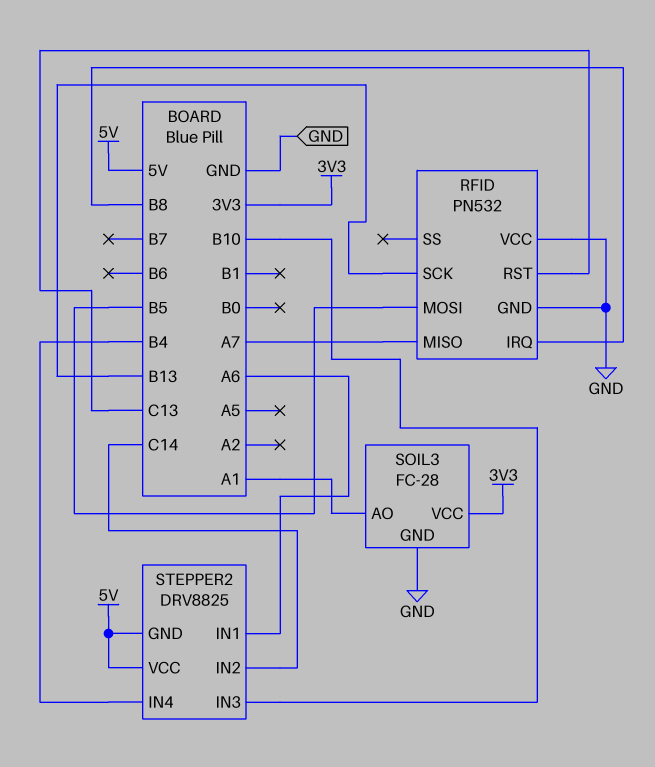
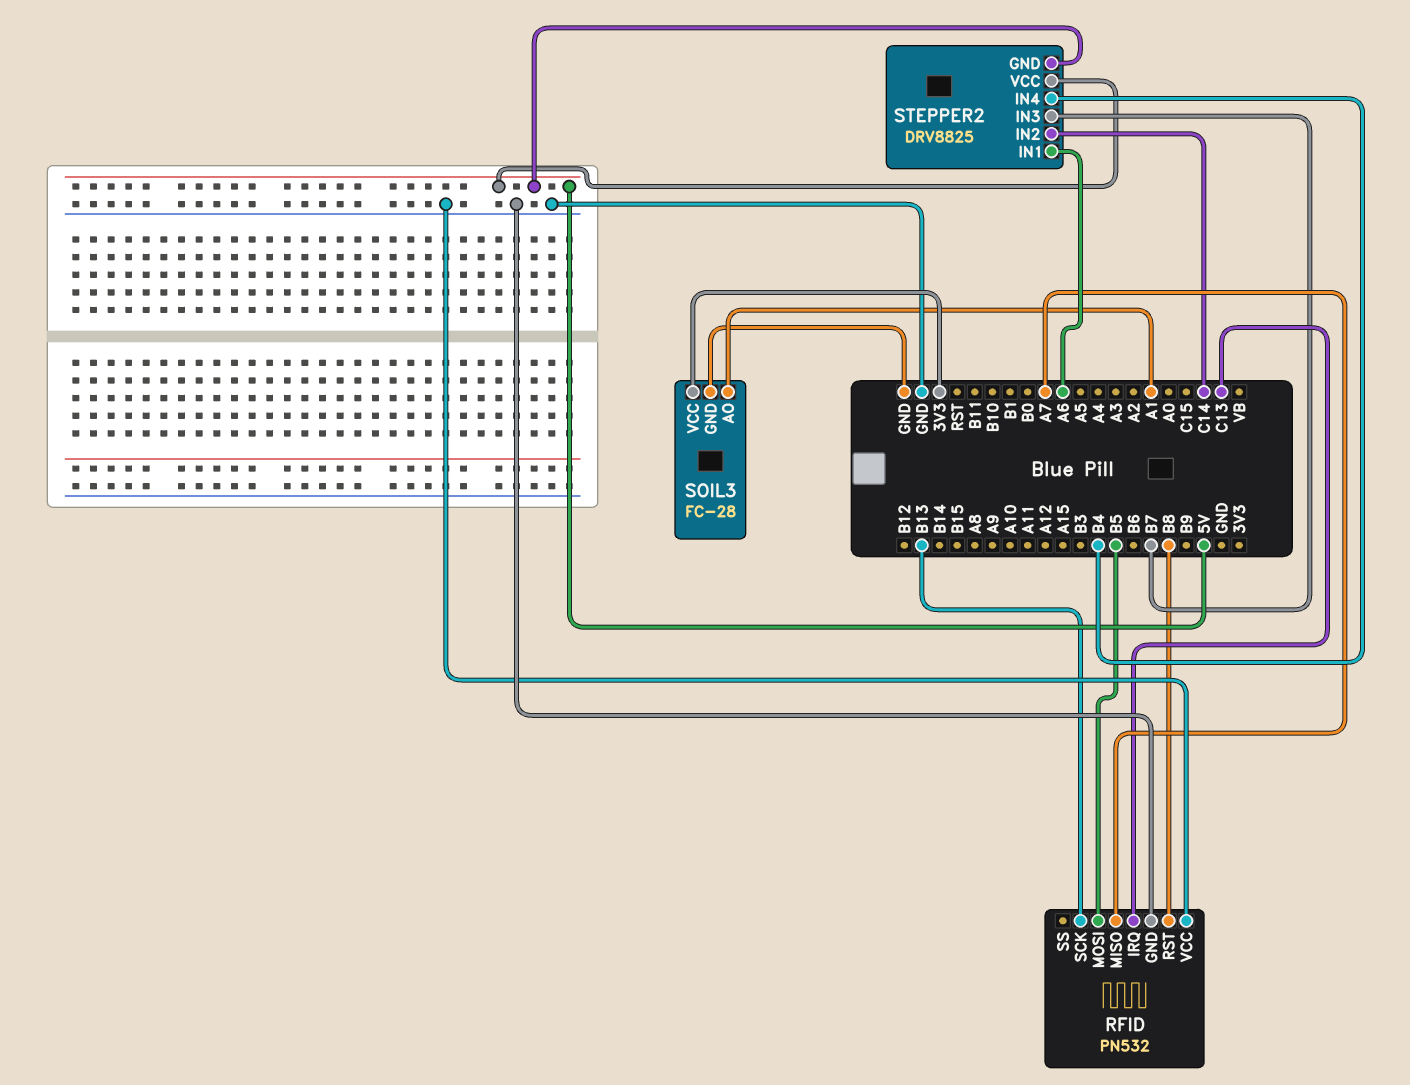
RFID pin IRQ: B8 -> C13
RFID pin RST: C13 -> B8
STEPPER2 pin IN3: B10 -> B7

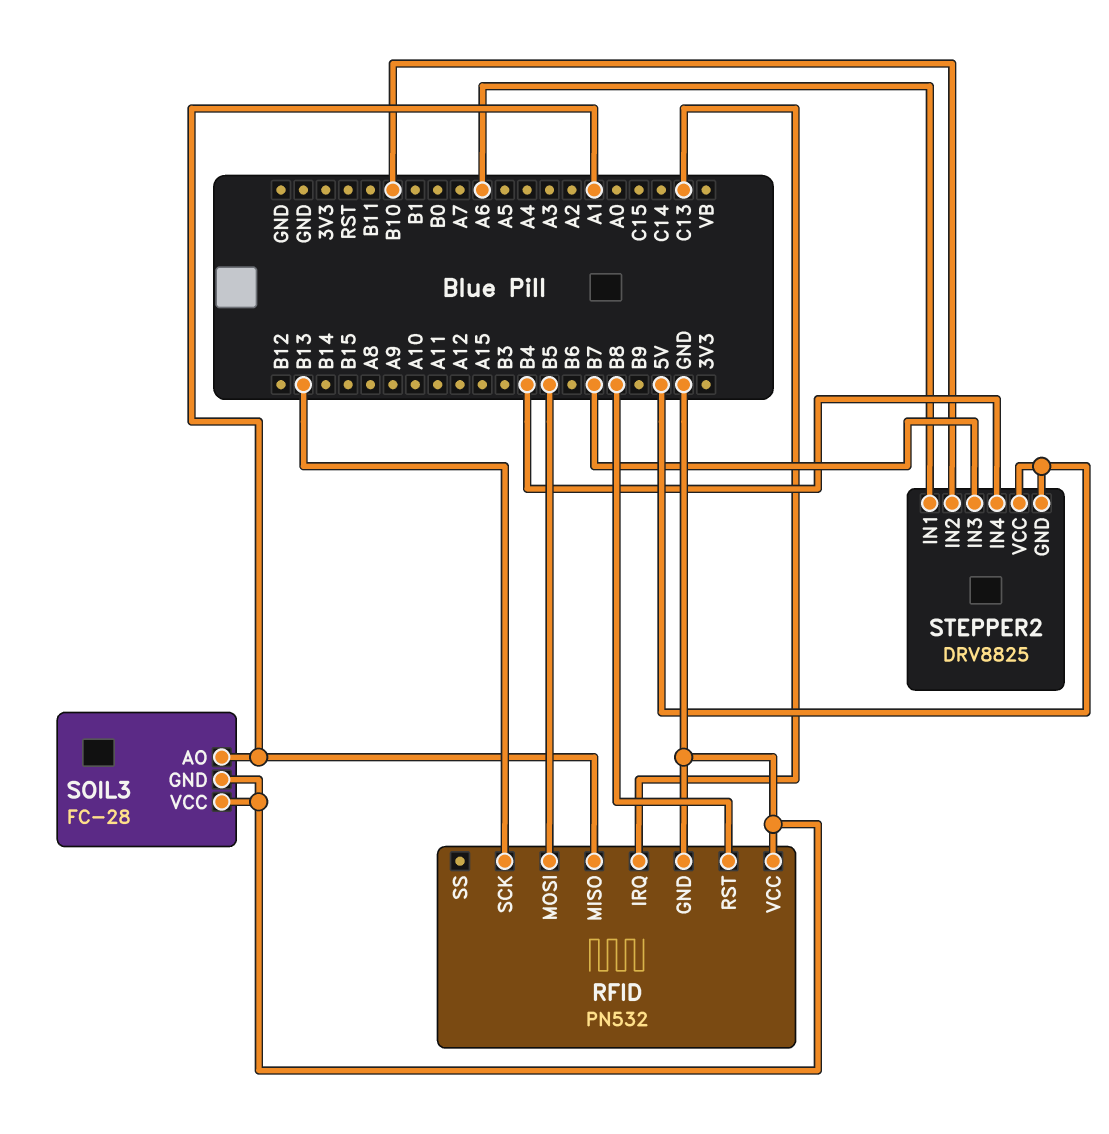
RFID pin MISO: A7 -> A1
SOIL3 pin VCC: 3V3 -> GND
STEPPER2 pin IN2: C14 -> B10

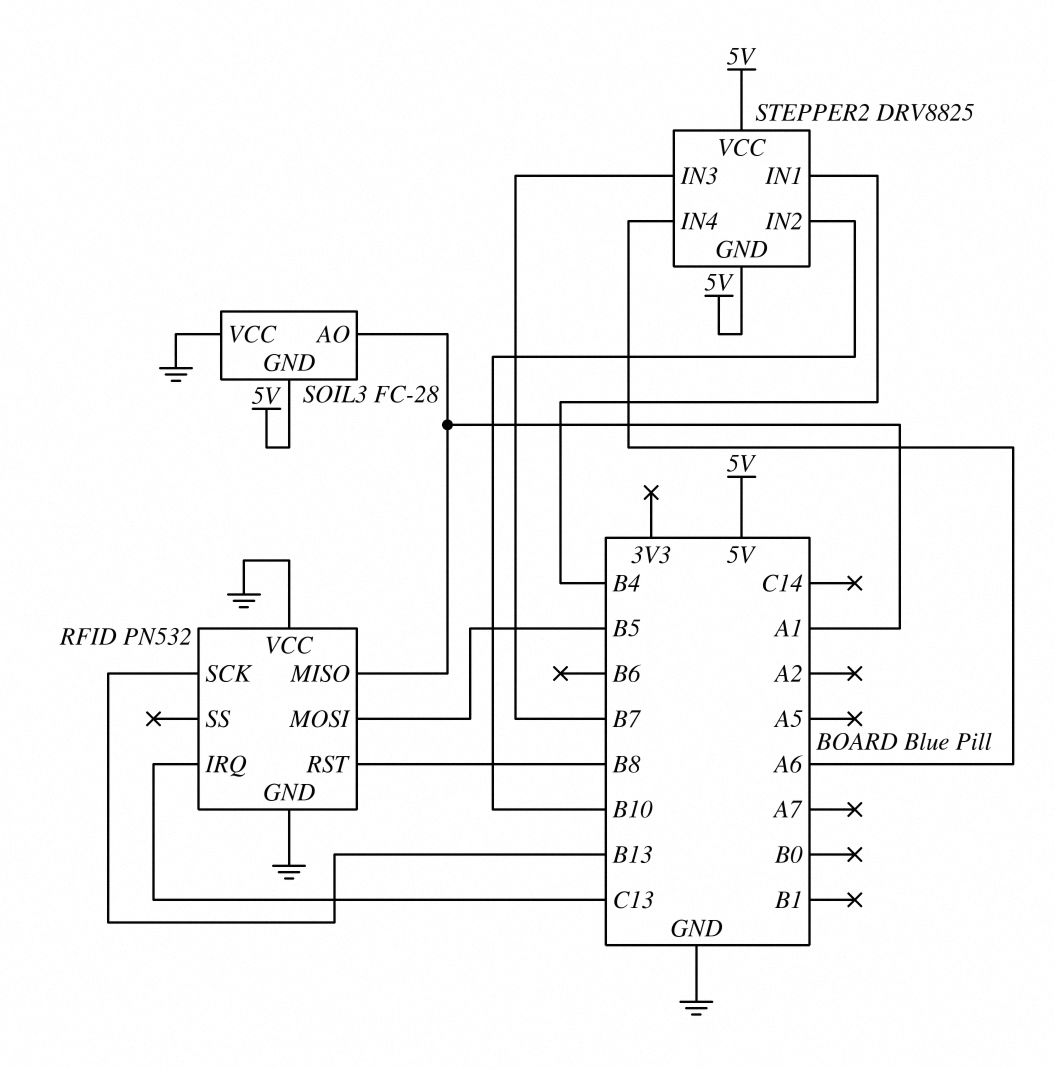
SOIL3 pin GND: GND -> 5V
STEPPER2 pin IN1: A6 -> B4
STEPPER2 pin IN4: B4 -> A6

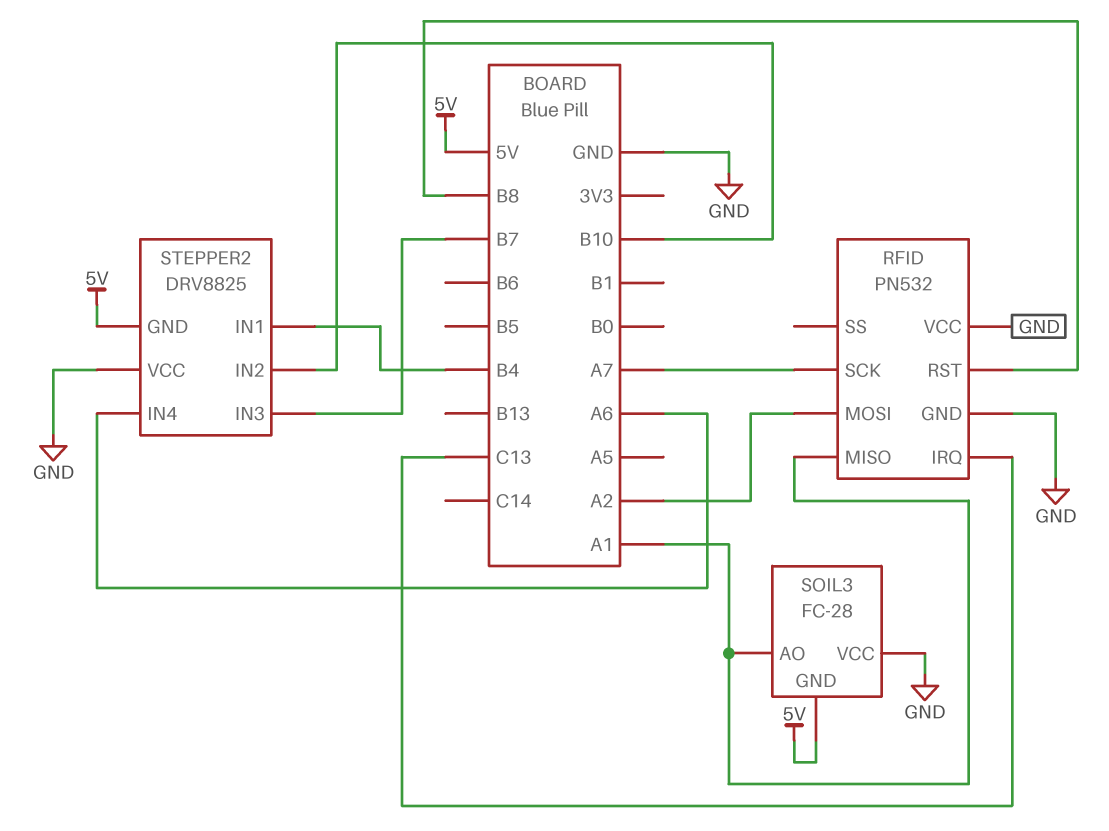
RFID pin MOSI: B5 -> A2
RFID pin SCK: B13 -> A7
STEPPER2 pin VCC: 5V -> GND

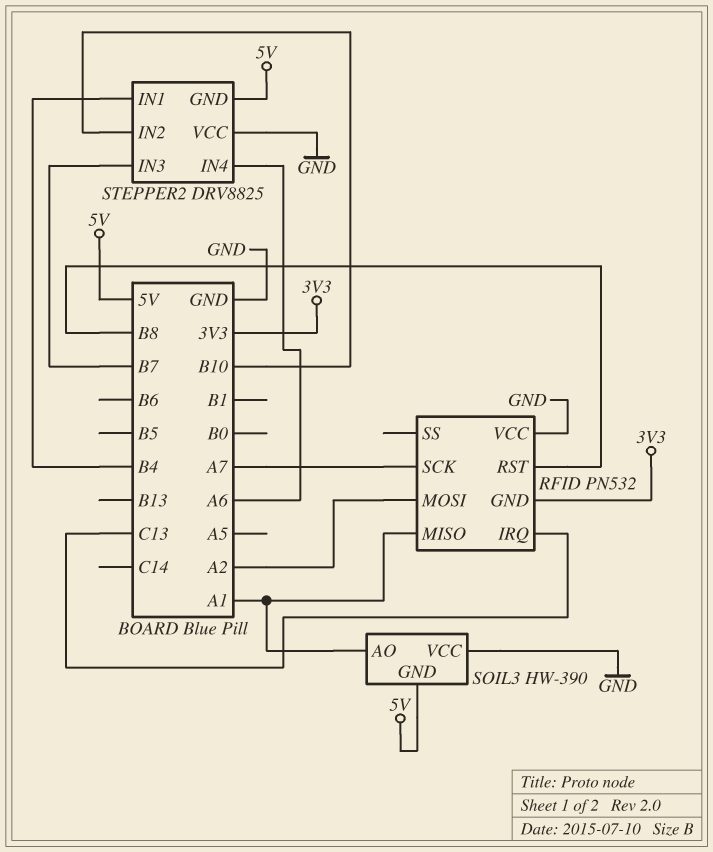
RFID pin GND: GND -> 3V3
SOIL3: FC-28 -> HW-390

